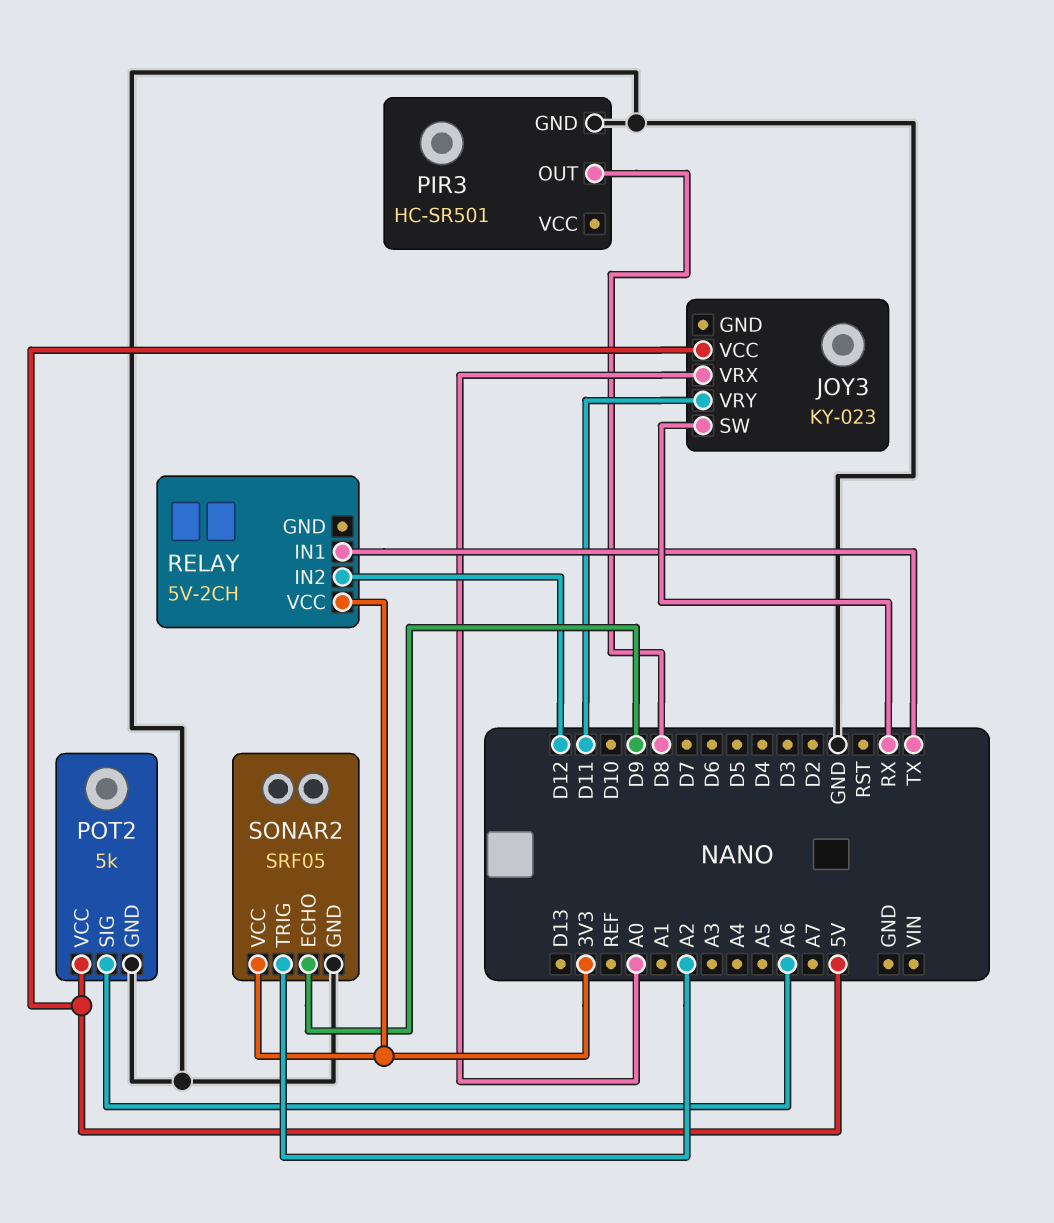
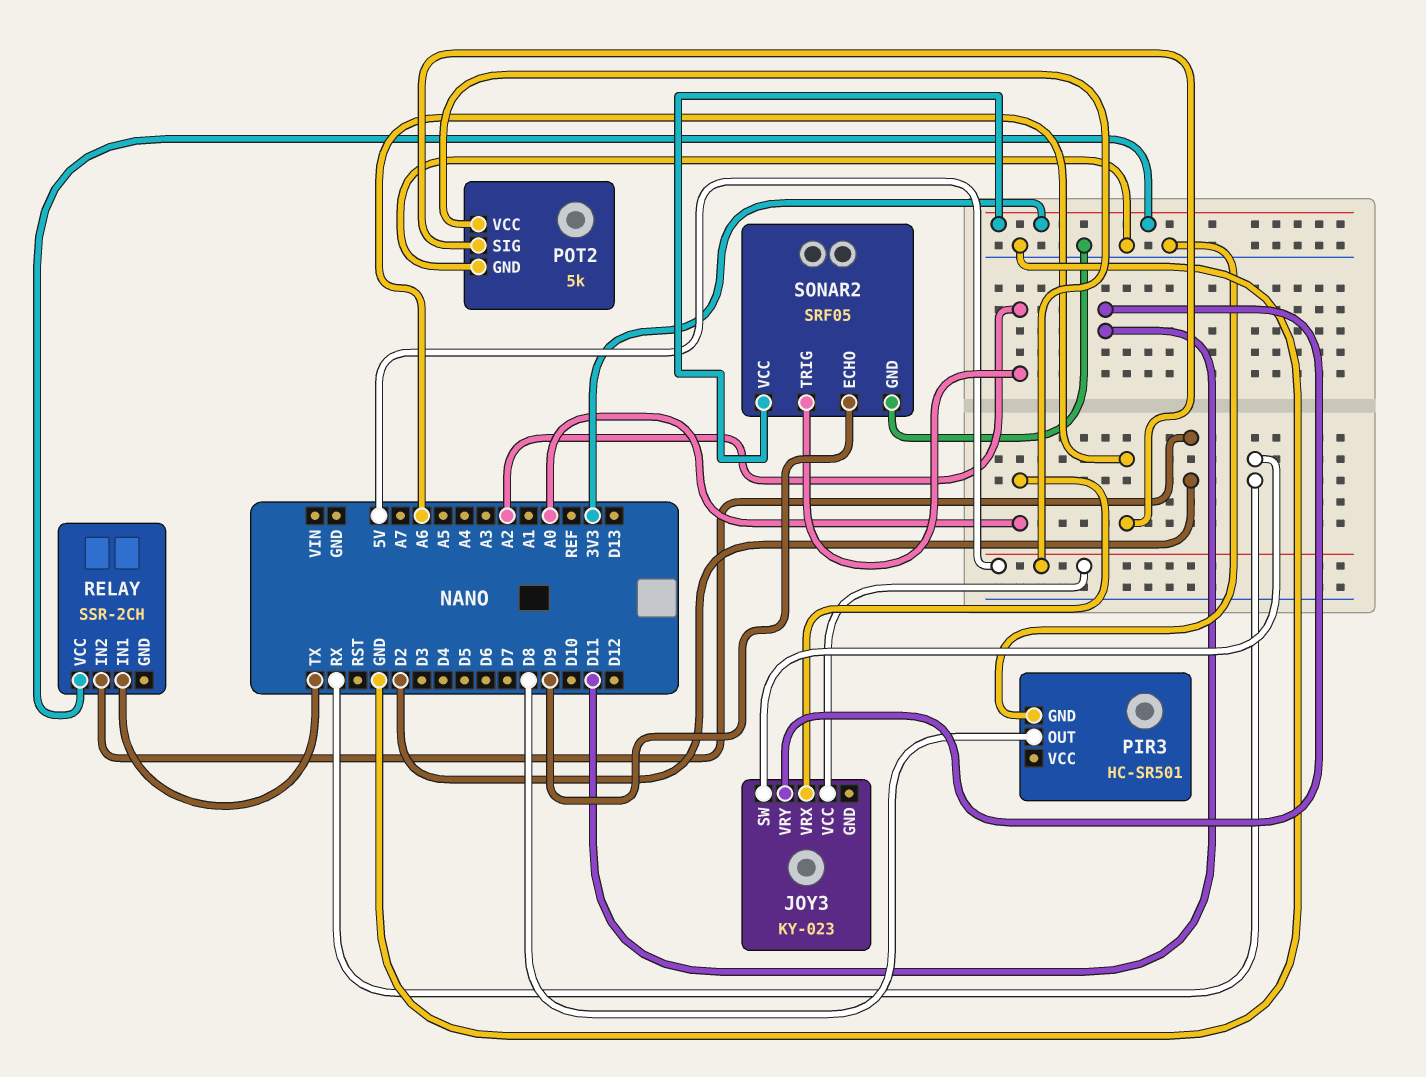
RELAY: 5V-2CH -> SSR-2CH
RELAY pin IN2: D12 -> D2

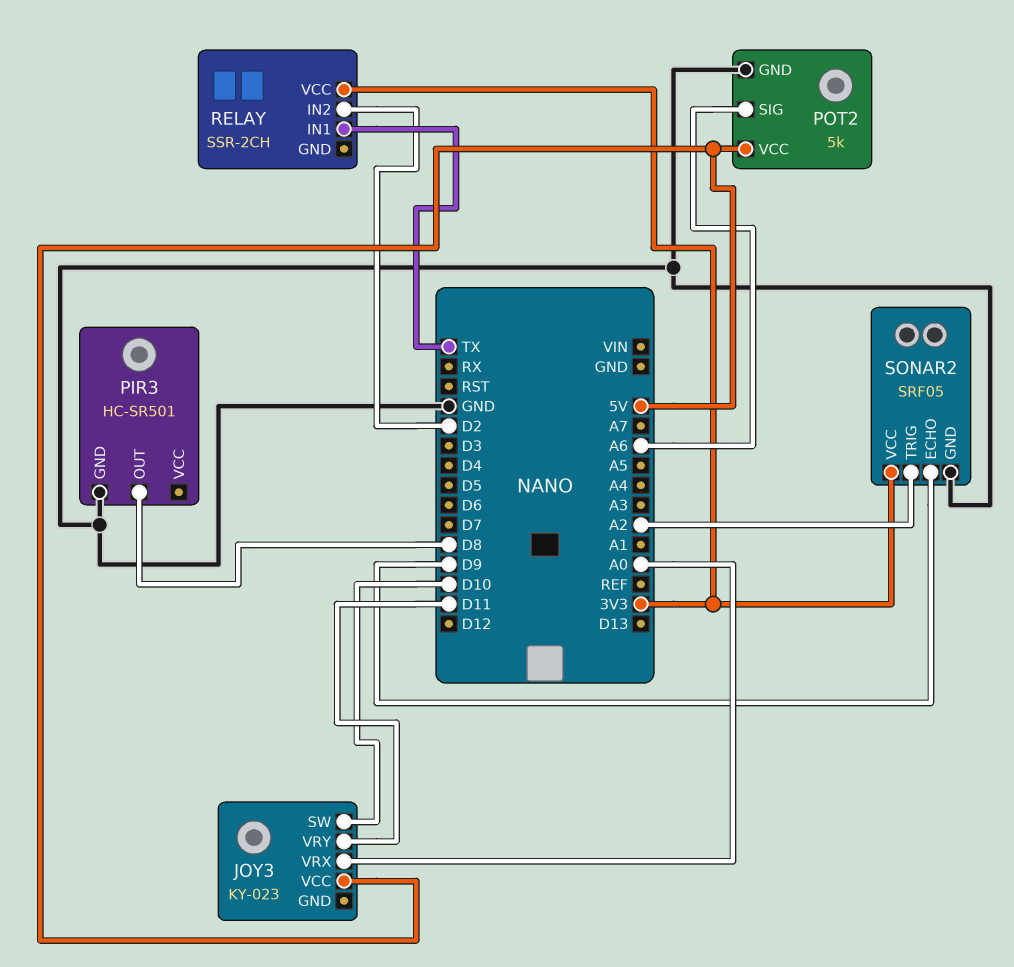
JOY3 pin SW: RX -> D10

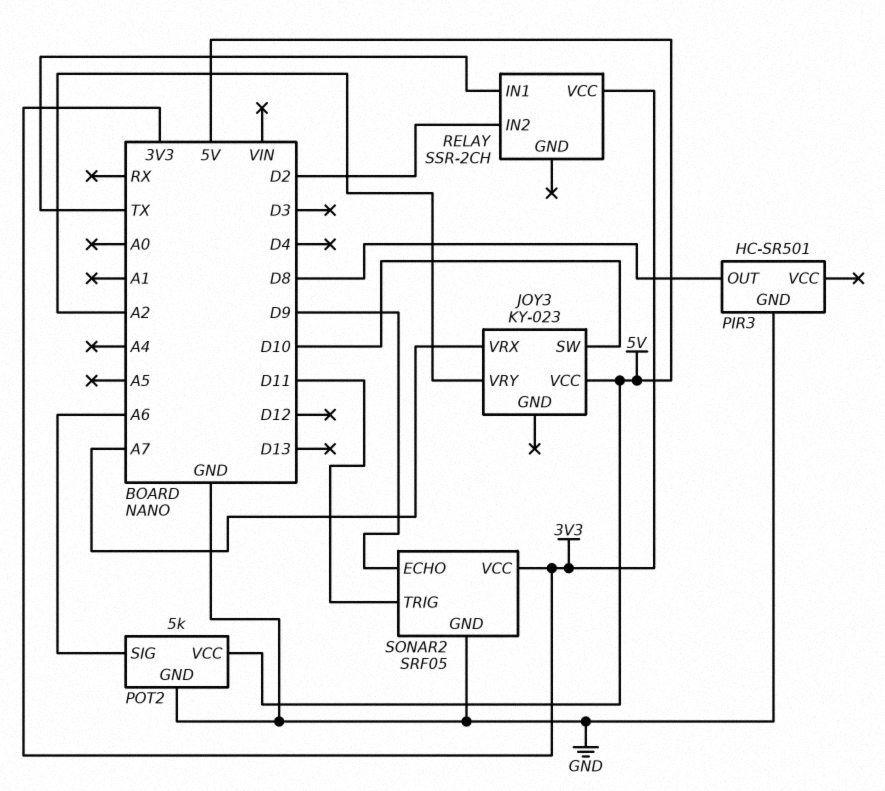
JOY3 pin VRX: A0 -> A7
JOY3 pin VRY: D11 -> A2
SONAR2 pin TRIG: A2 -> D11

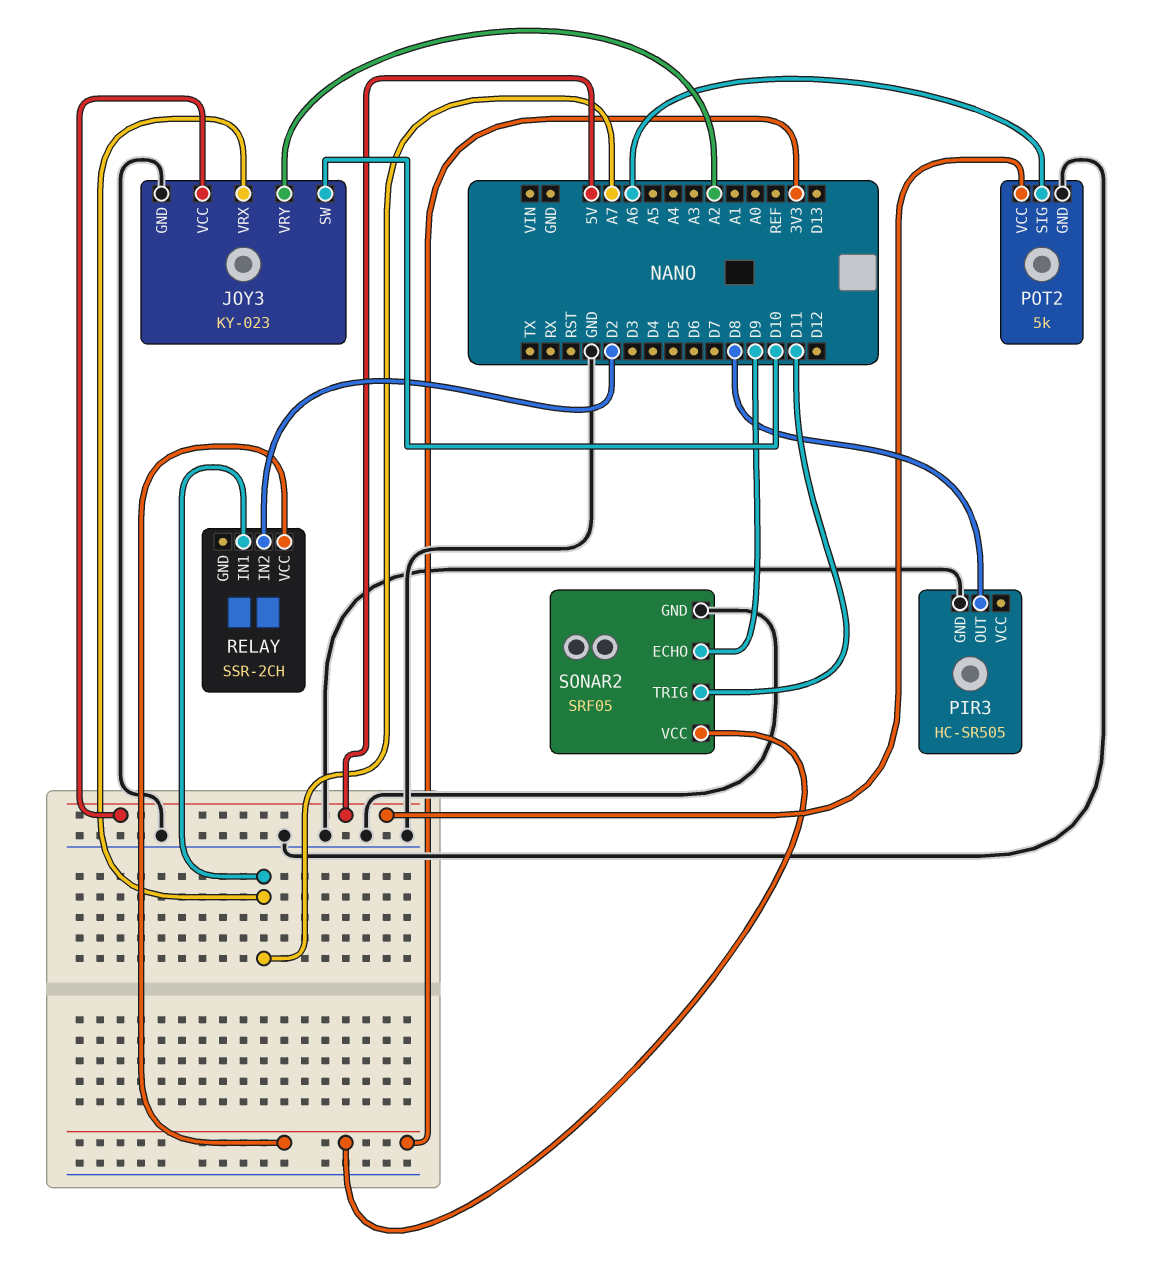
JOY3 pin GND: none -> GND
PIR3: HC-SR501 -> HC-SR505
RELAY pin IN1: TX -> A7

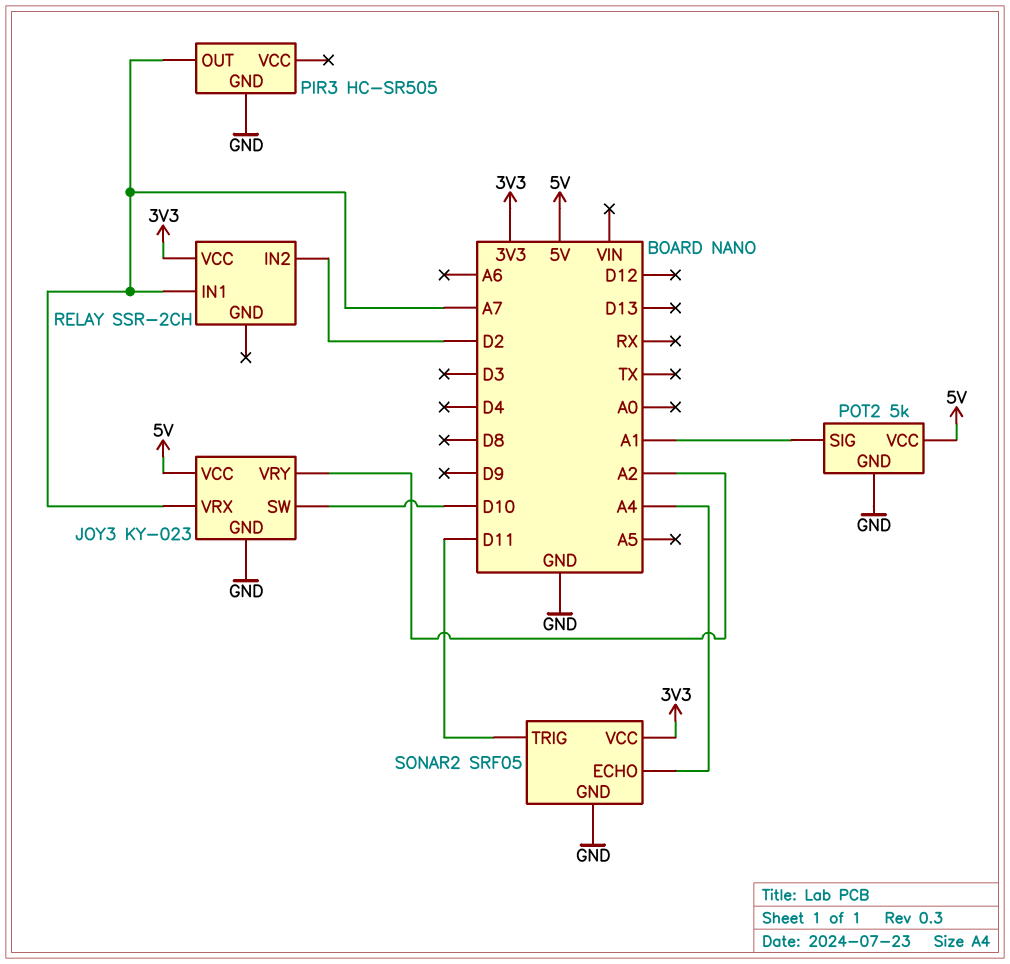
PIR3 pin OUT: D8 -> A7
POT2 pin SIG: A6 -> A1
SONAR2 pin ECHO: D9 -> A4

